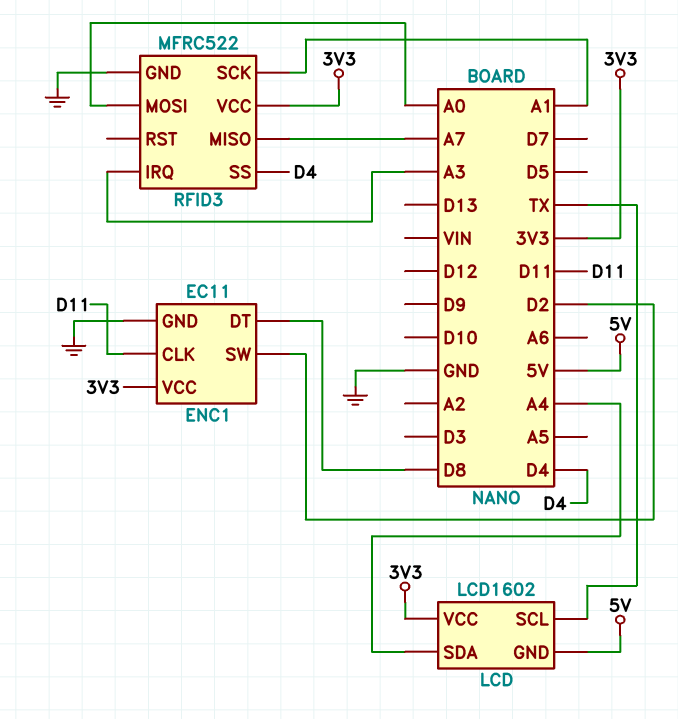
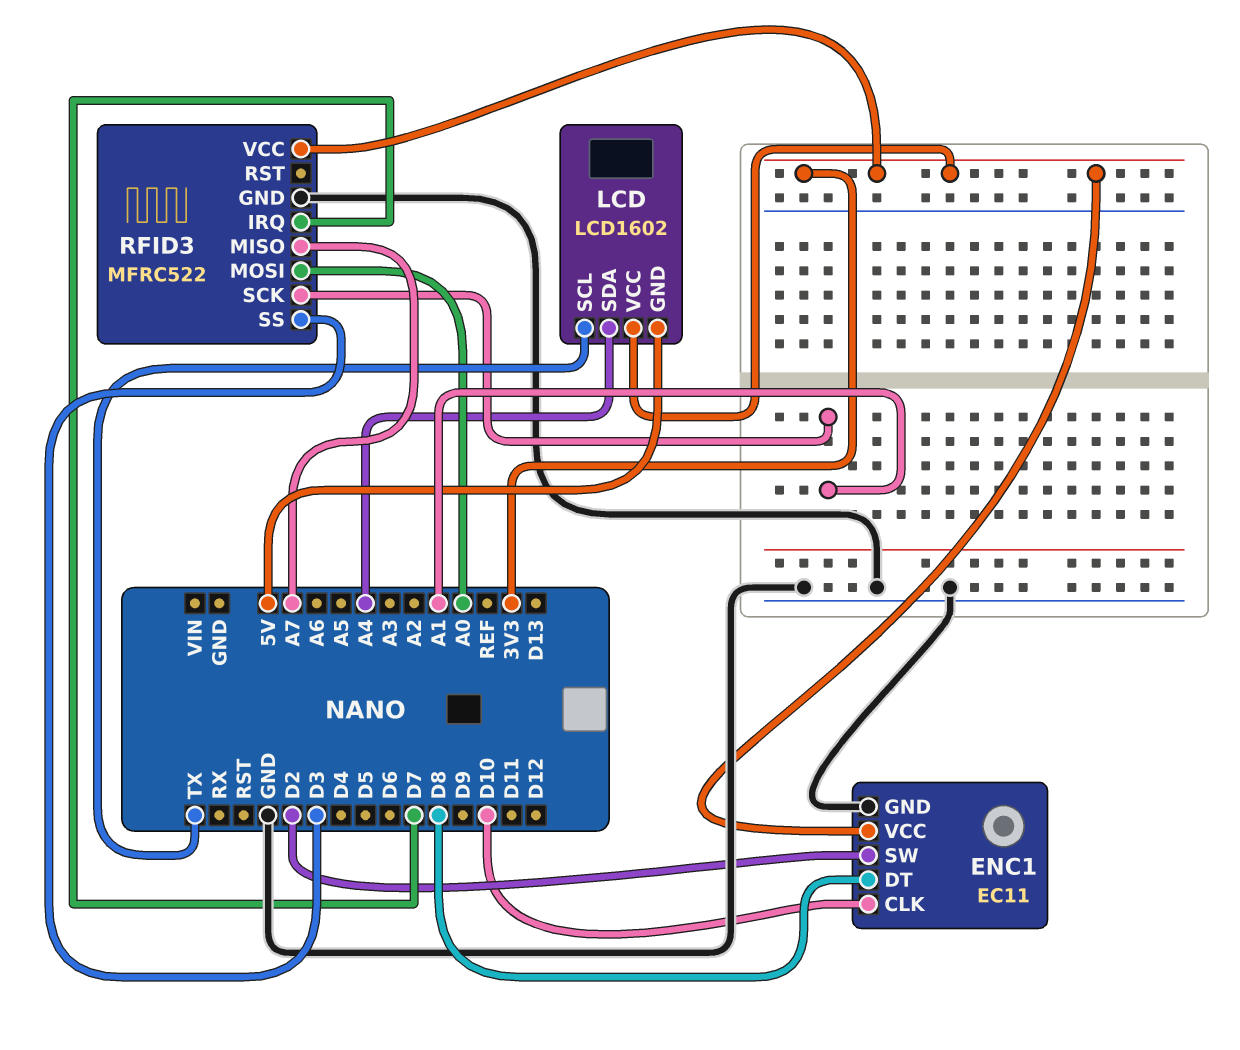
ENC1 pin CLK: D11 -> D10
RFID3 pin IRQ: A3 -> D7
RFID3 pin SS: D4 -> D3

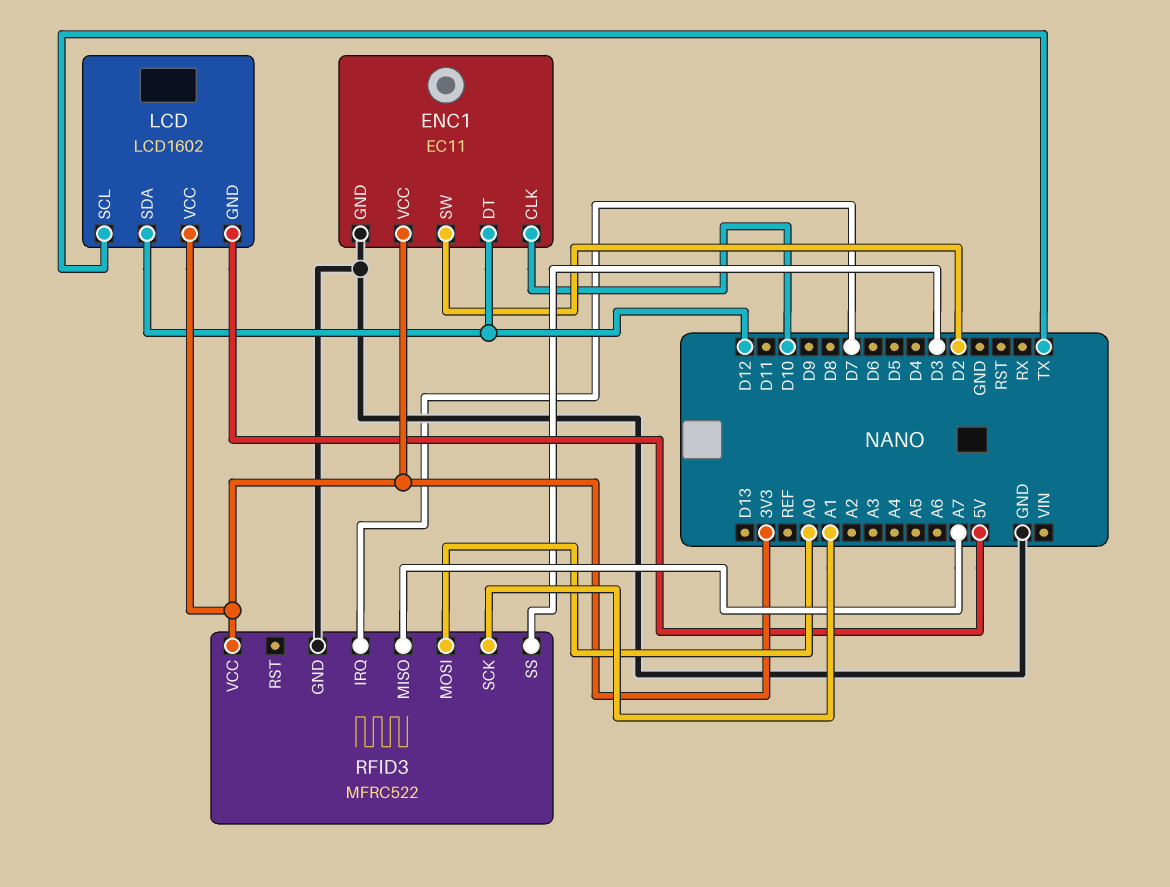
ENC1 pin DT: D8 -> D12
LCD pin SDA: A4 -> D12

